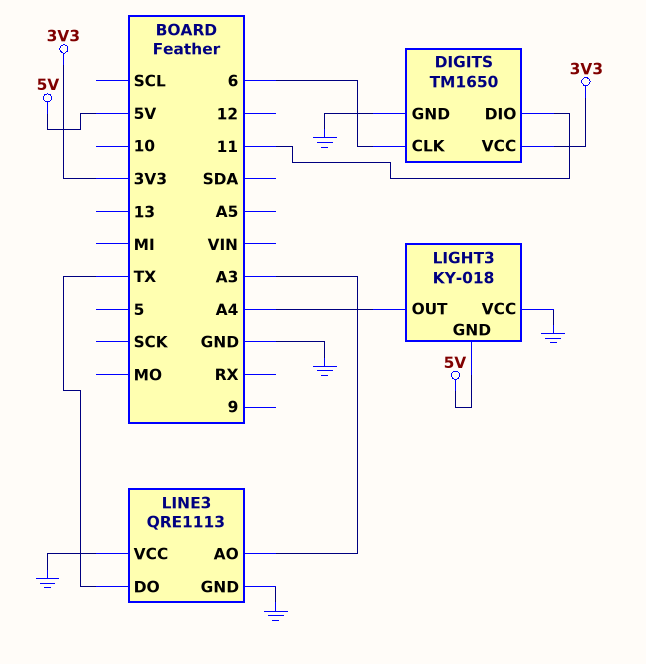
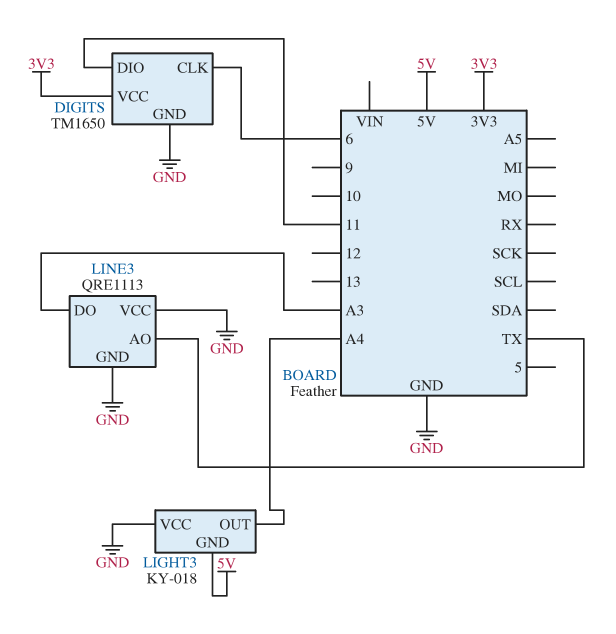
LINE3 pin AO: A3 -> TX
LINE3 pin DO: TX -> A3

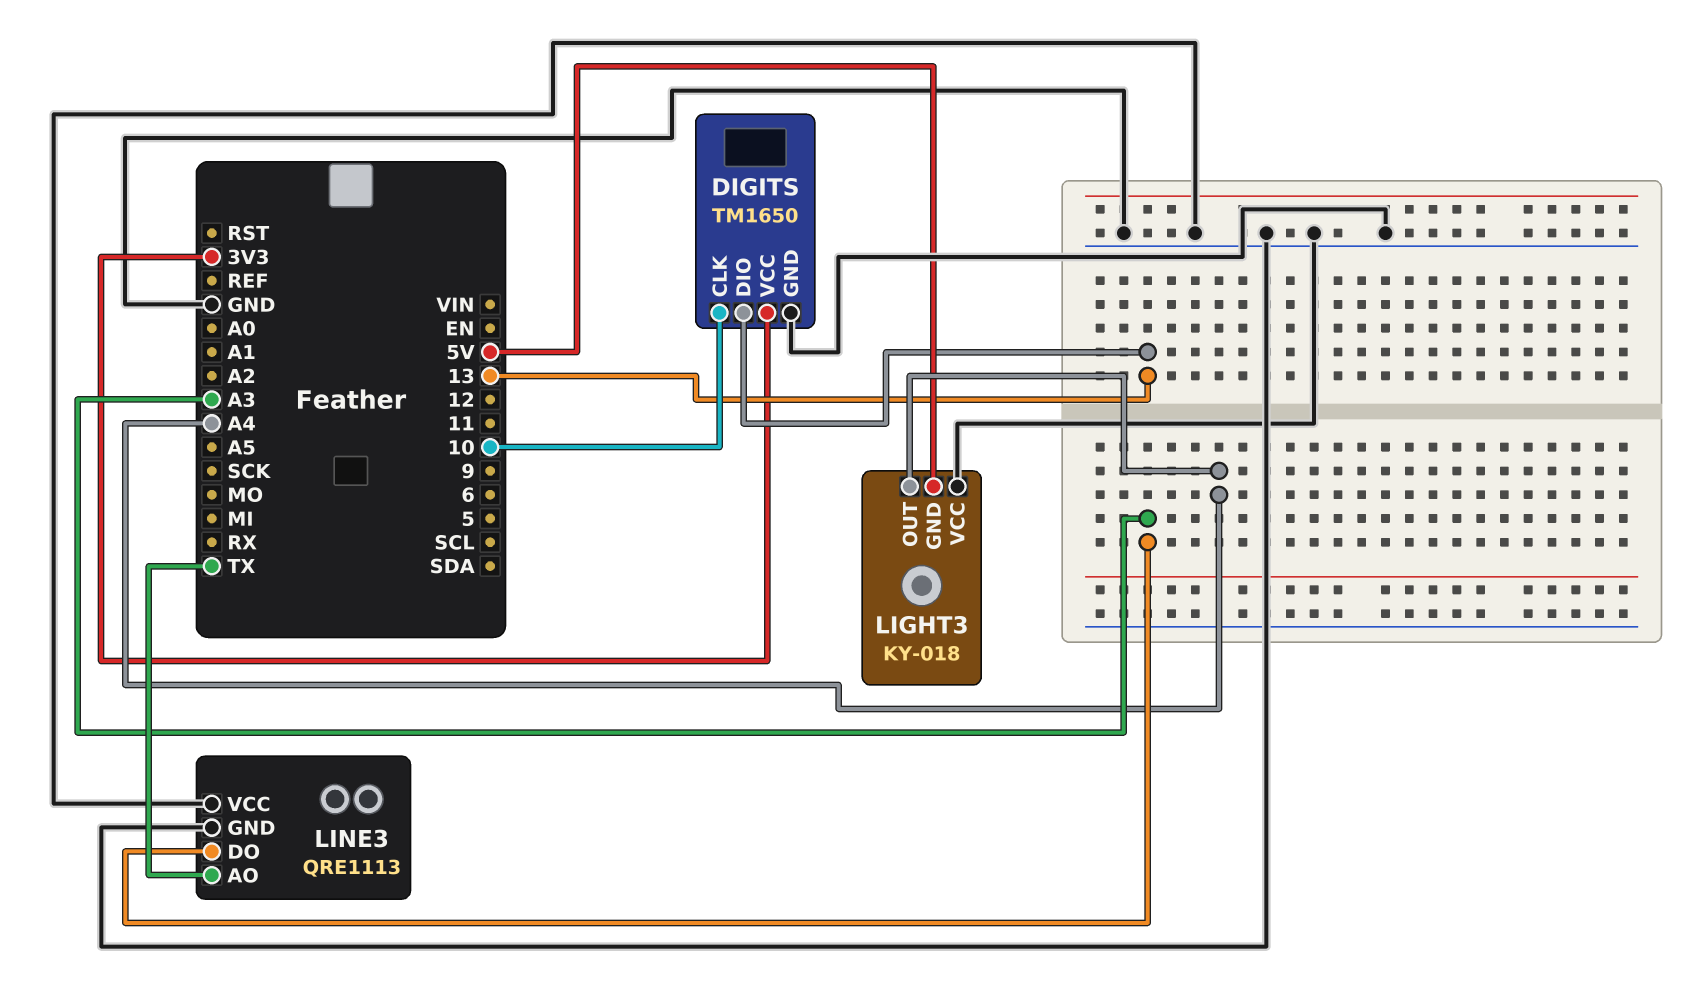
DIGITS pin CLK: 6 -> 10
DIGITS pin DIO: 11 -> 13

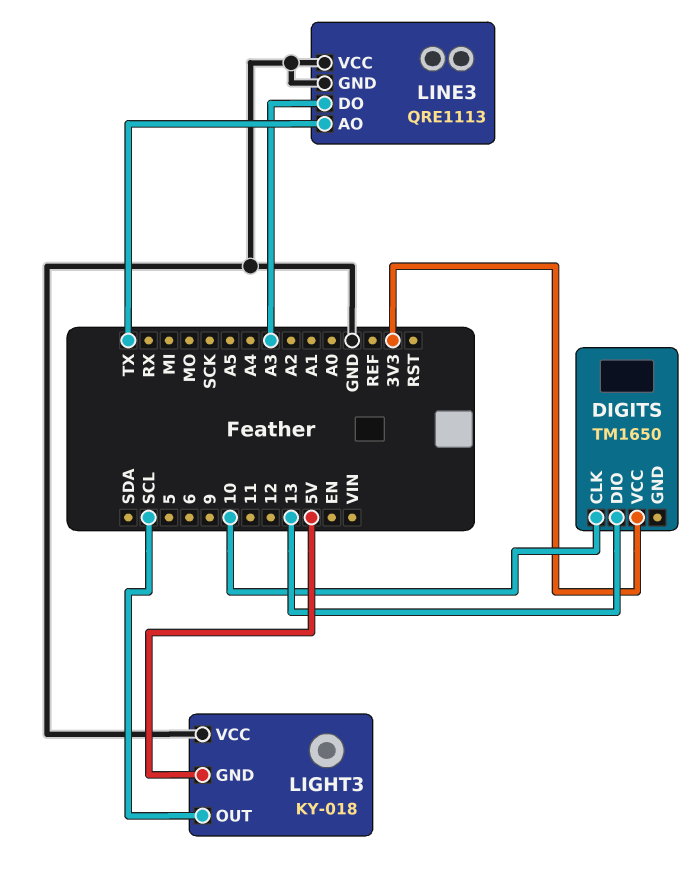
DIGITS pin GND: GND -> none
LIGHT3 pin OUT: A4 -> SCL

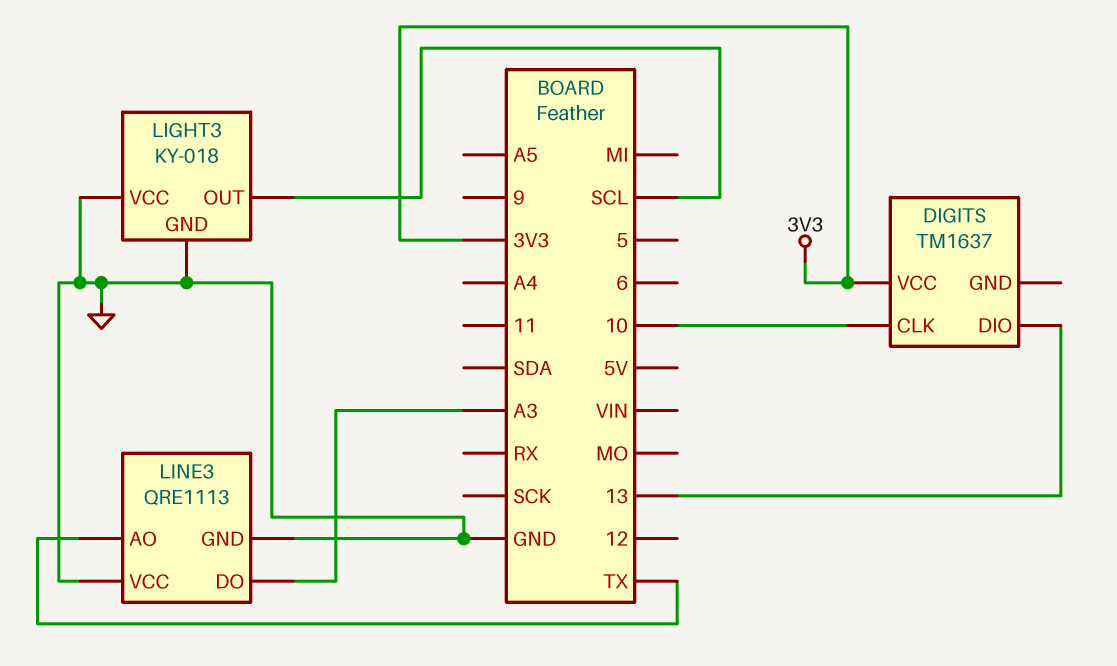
DIGITS: TM1650 -> TM1637
LIGHT3 pin GND: 5V -> GND

